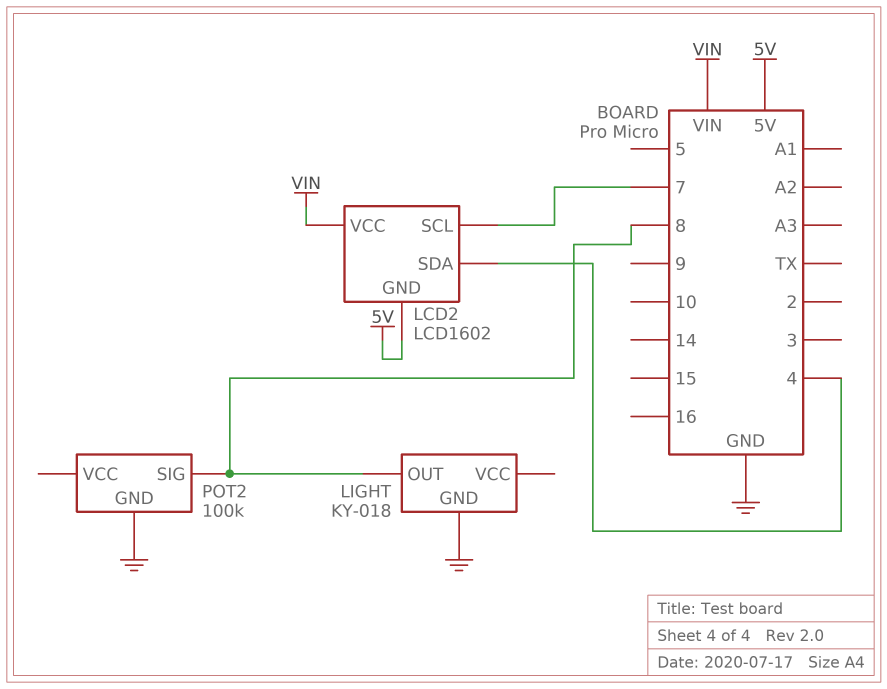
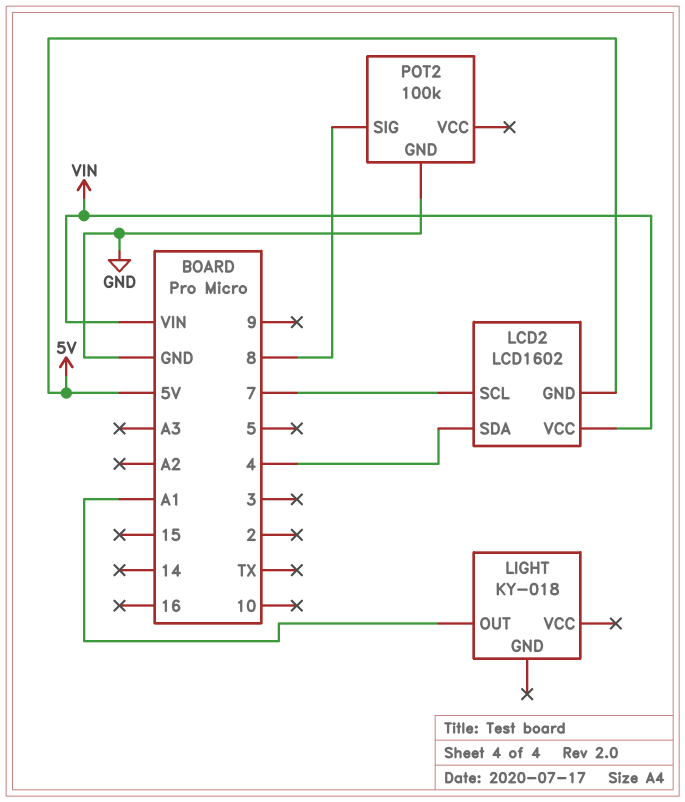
LIGHT pin GND: GND -> none
LIGHT pin OUT: 8 -> A1

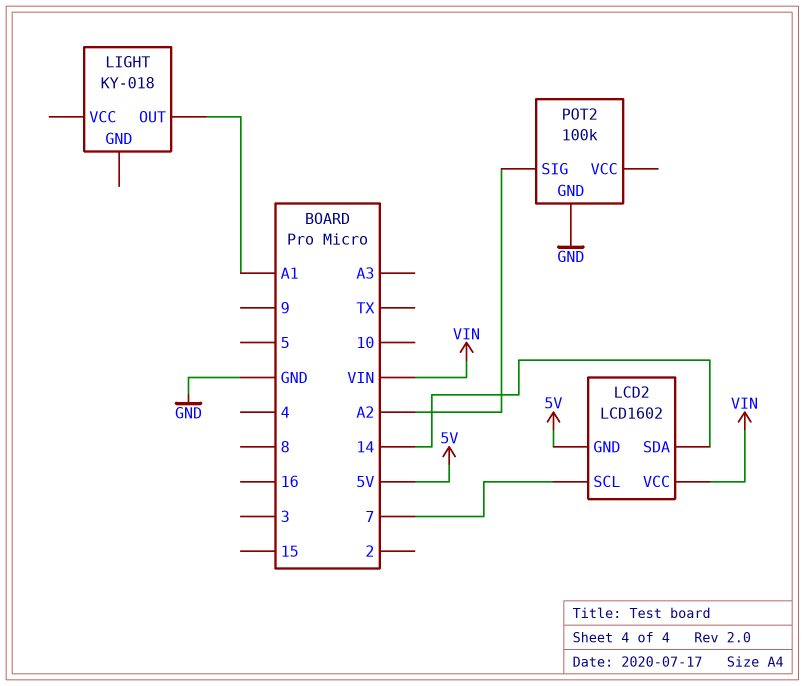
LCD2 pin SDA: 4 -> 14
POT2 pin SIG: 8 -> A2

